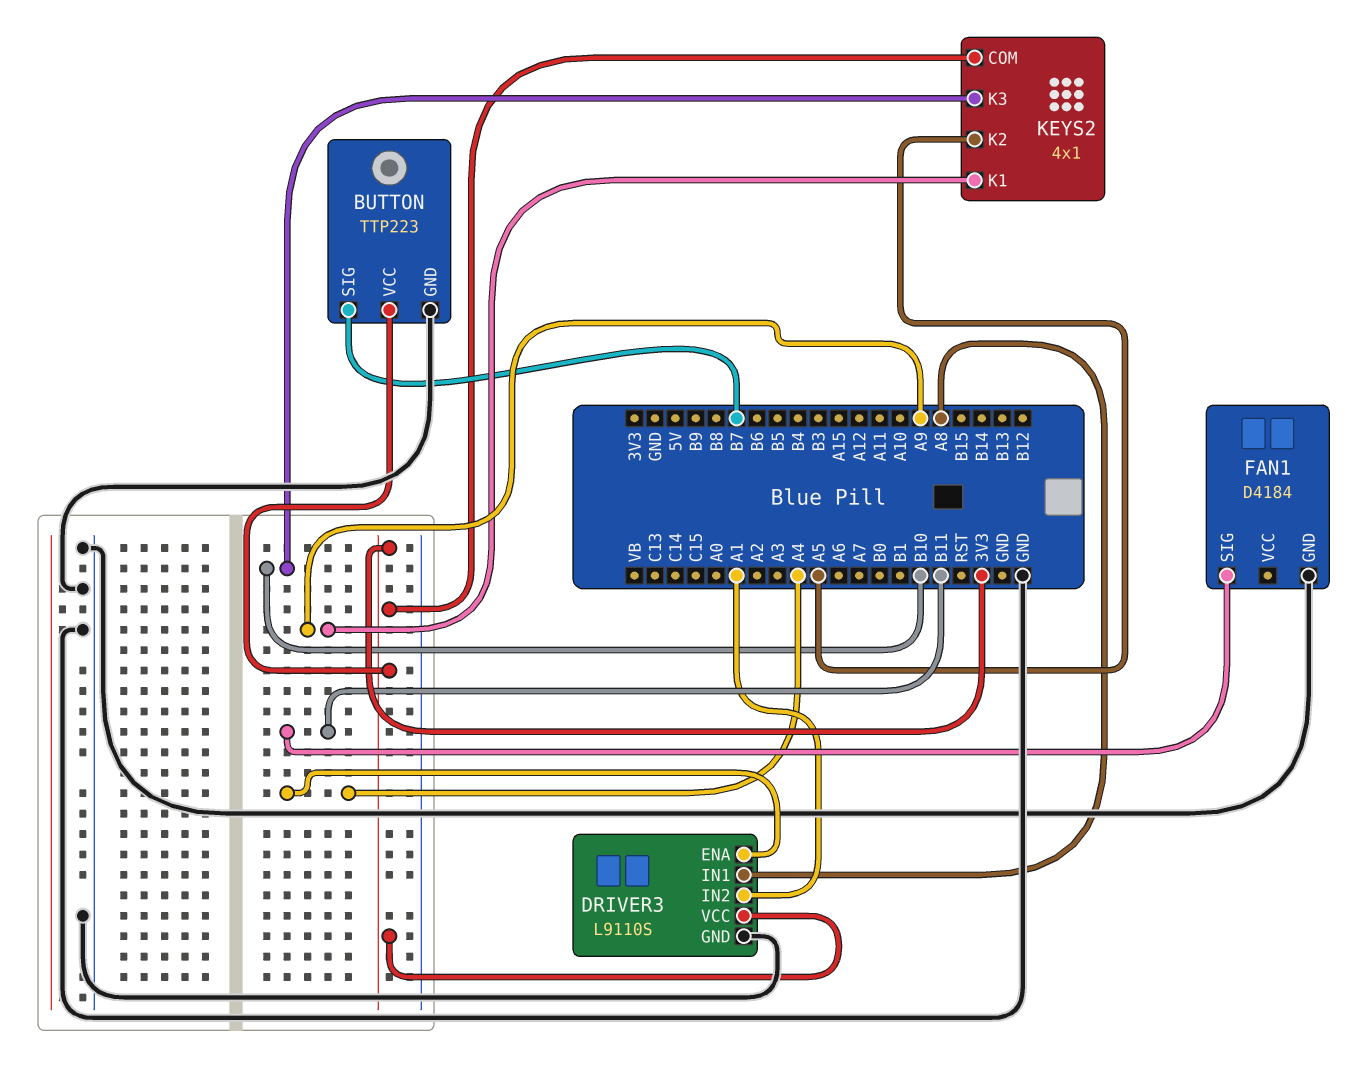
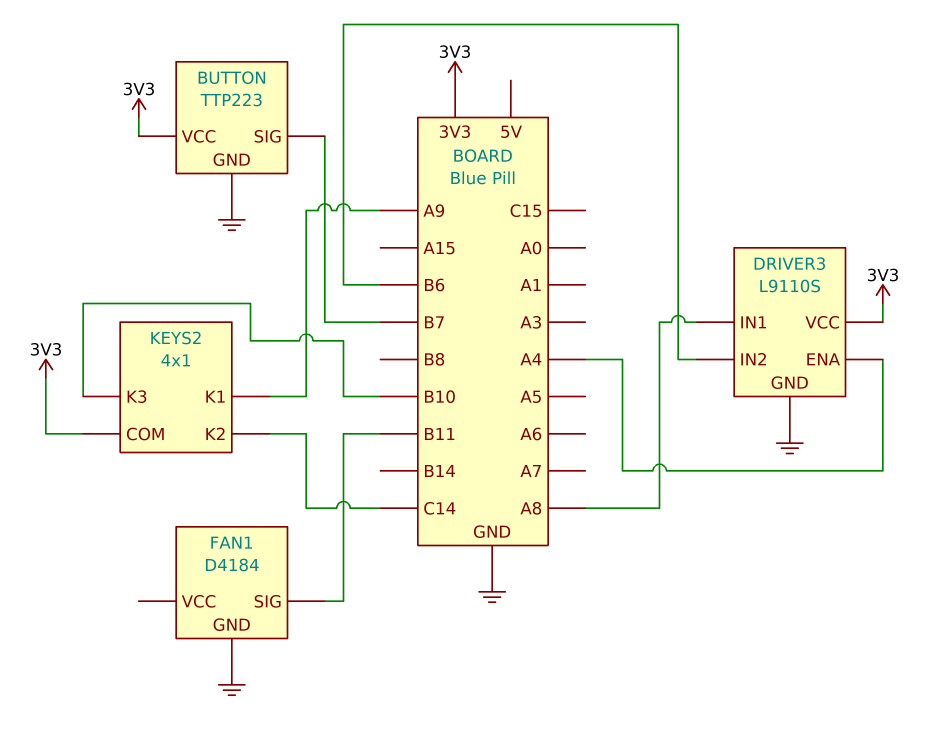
DRIVER3 pin IN2: A1 -> B6
KEYS2 pin K2: A5 -> C14

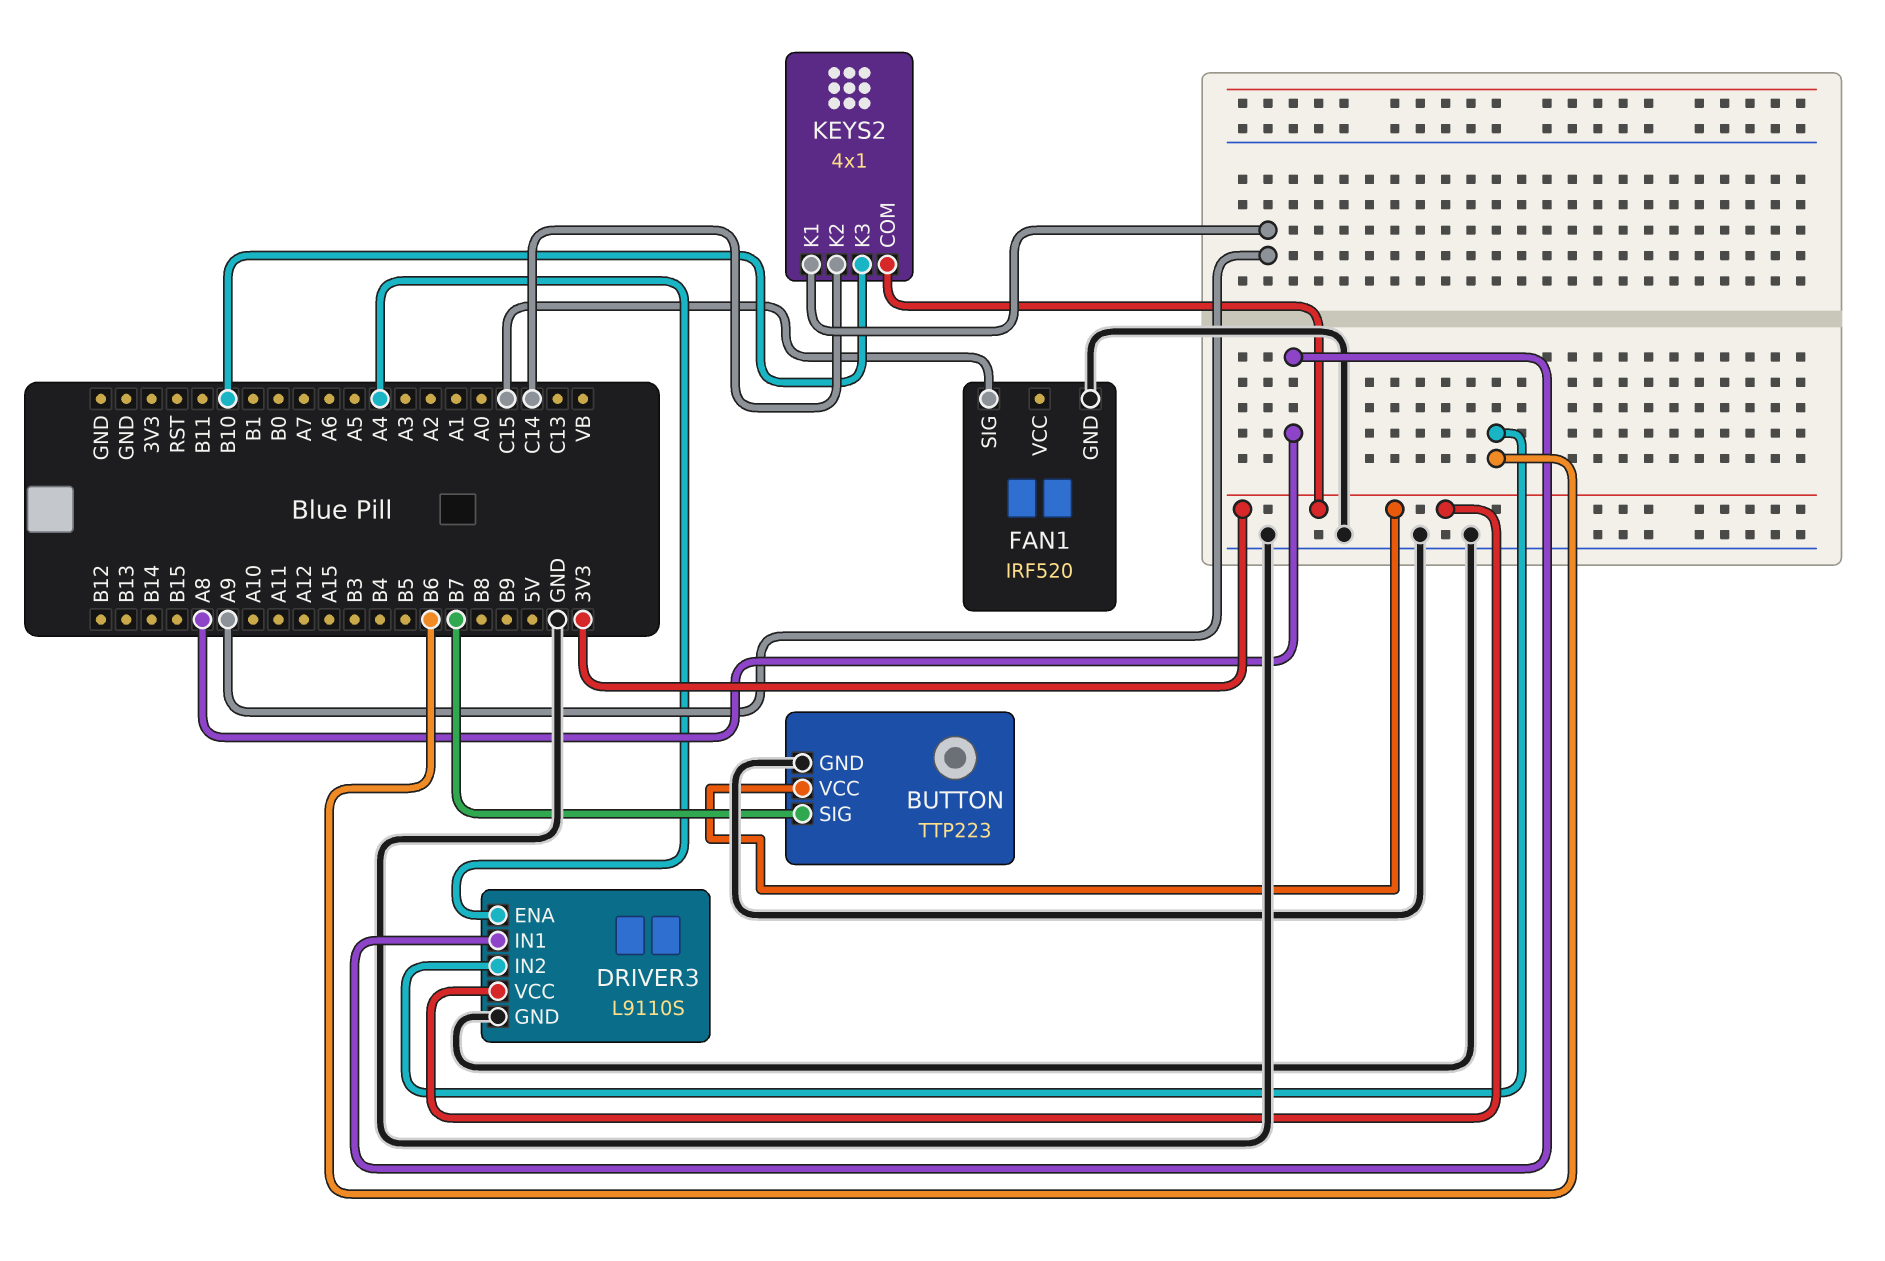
FAN1: D4184 -> IRF520
FAN1 pin SIG: B11 -> C15

